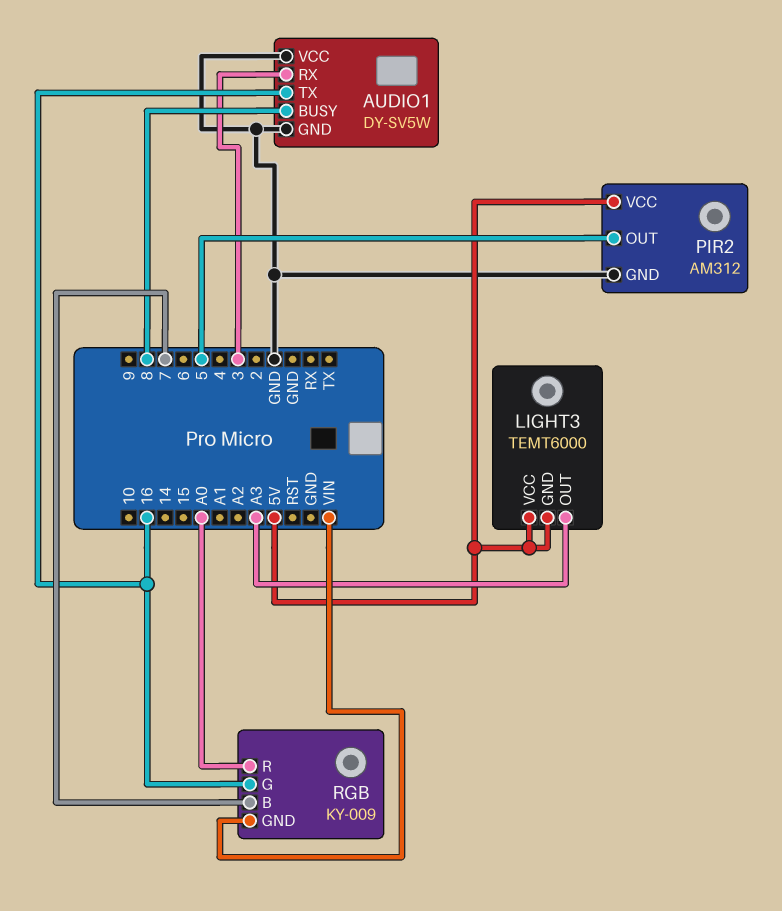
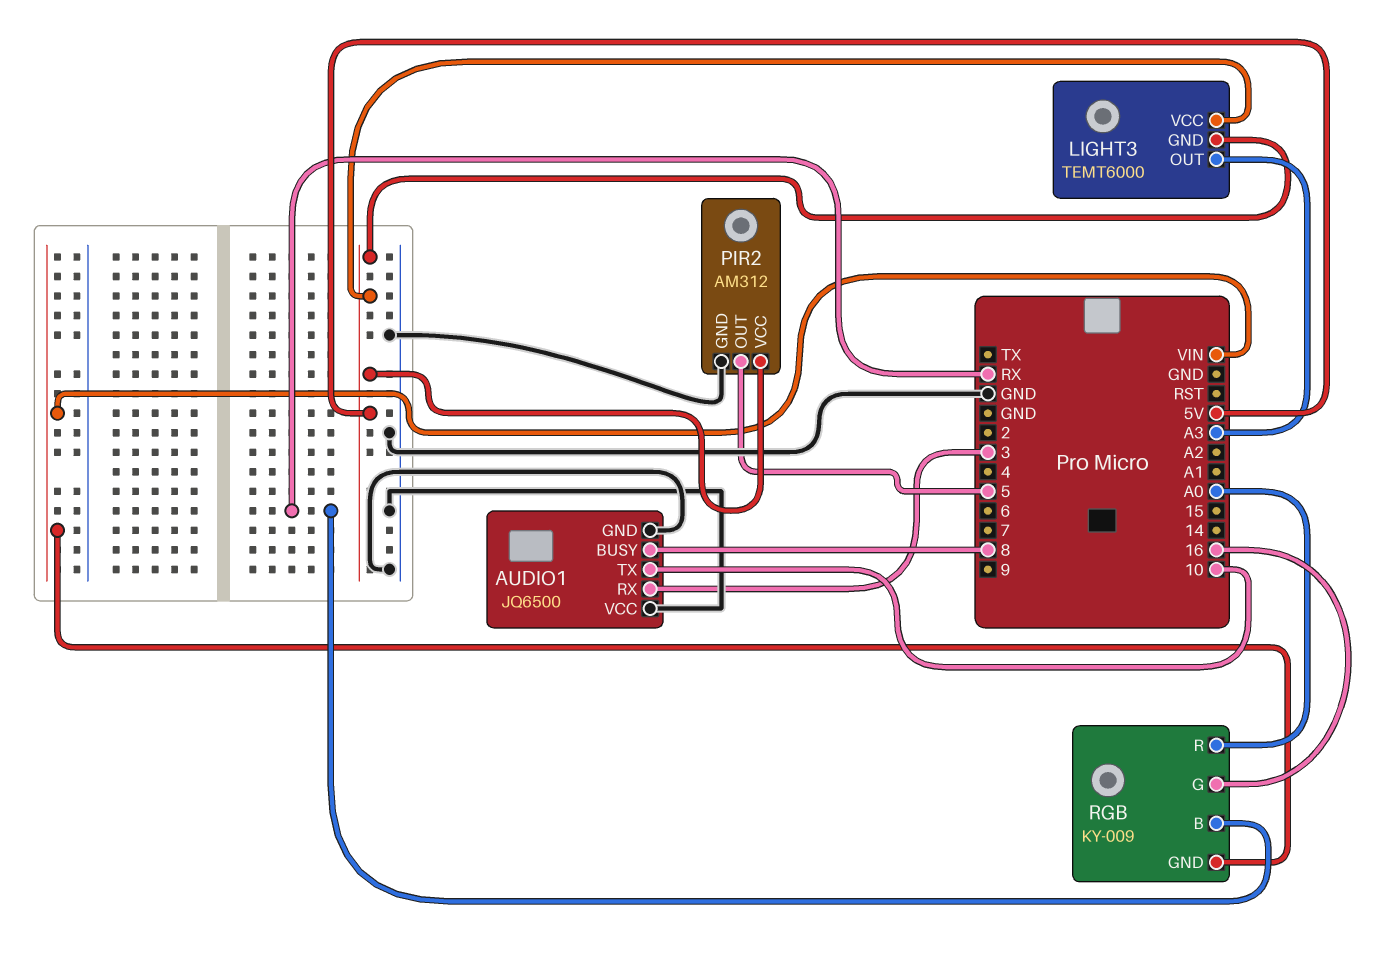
AUDIO1: DY-SV5W -> JQ6500
AUDIO1 pin TX: 16 -> 10
RGB pin B: 7 -> RX

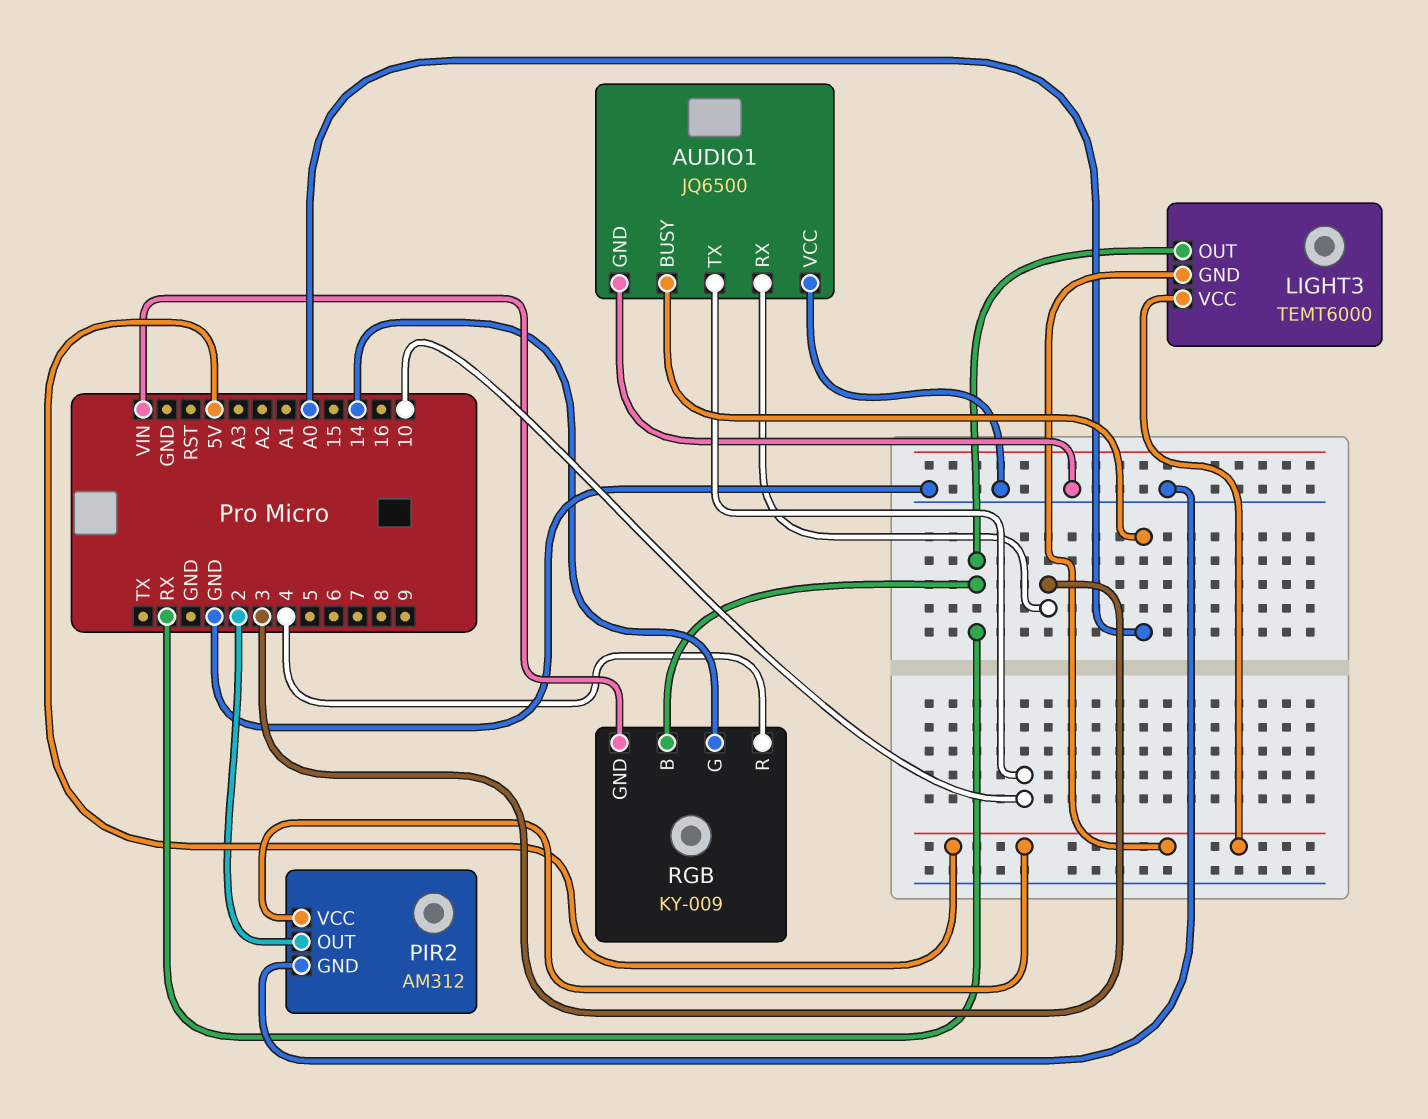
AUDIO1 pin BUSY: 8 -> A0
LIGHT3 pin OUT: A3 -> RX
PIR2 pin OUT: 5 -> 2
RGB pin G: 16 -> 14
RGB pin R: A0 -> 4

